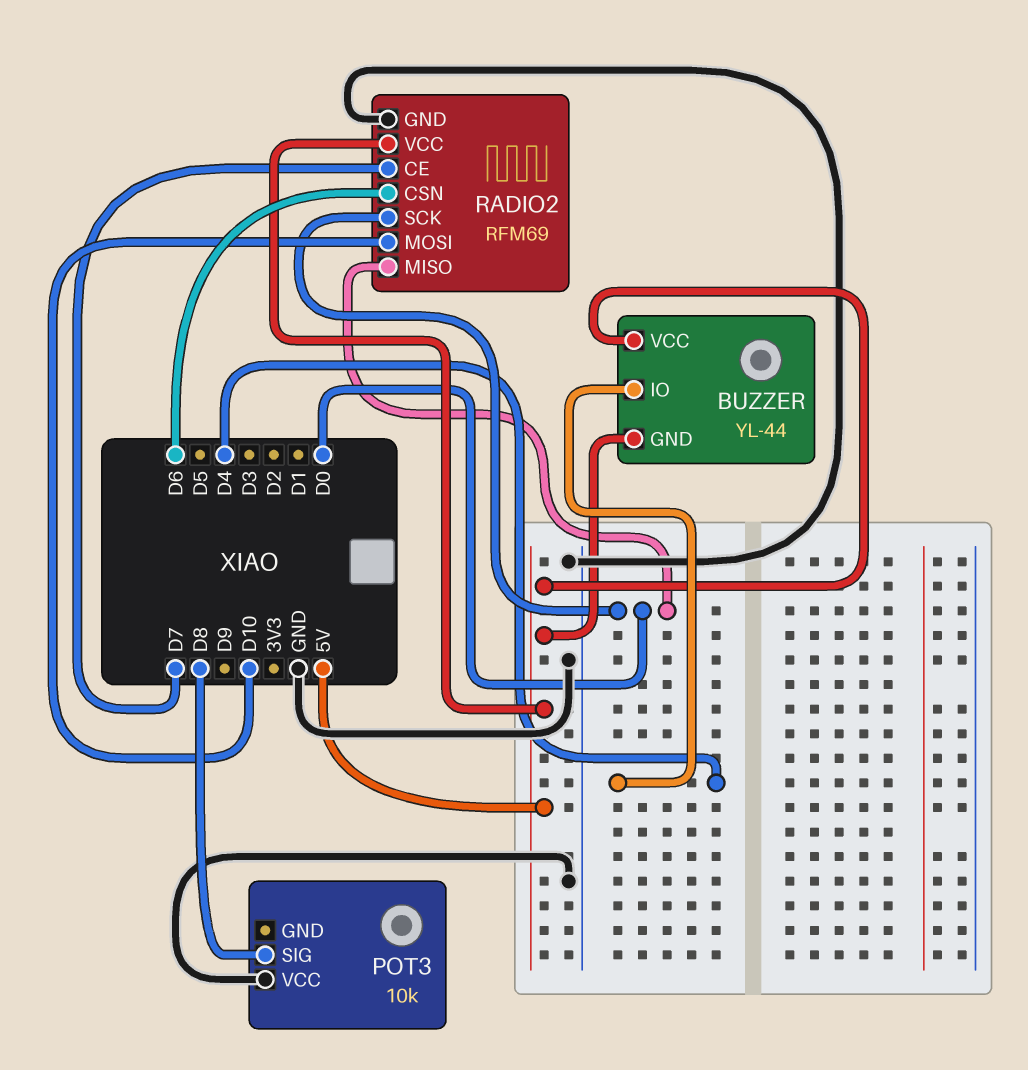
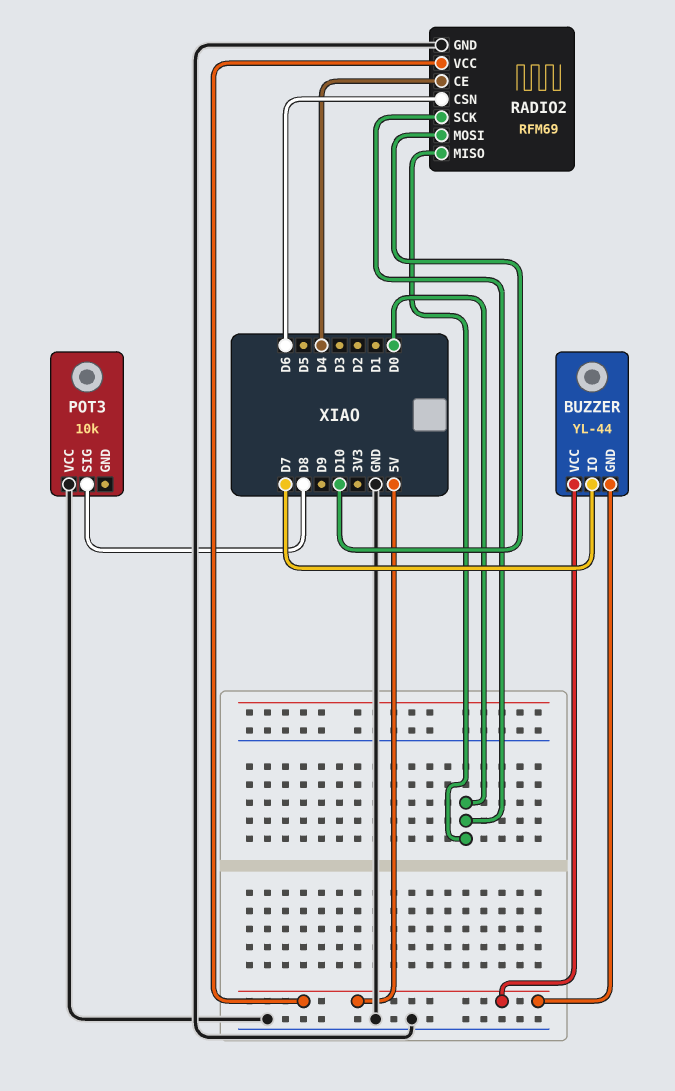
BUZZER pin IO: D4 -> D7
RADIO2 pin CE: D7 -> D4

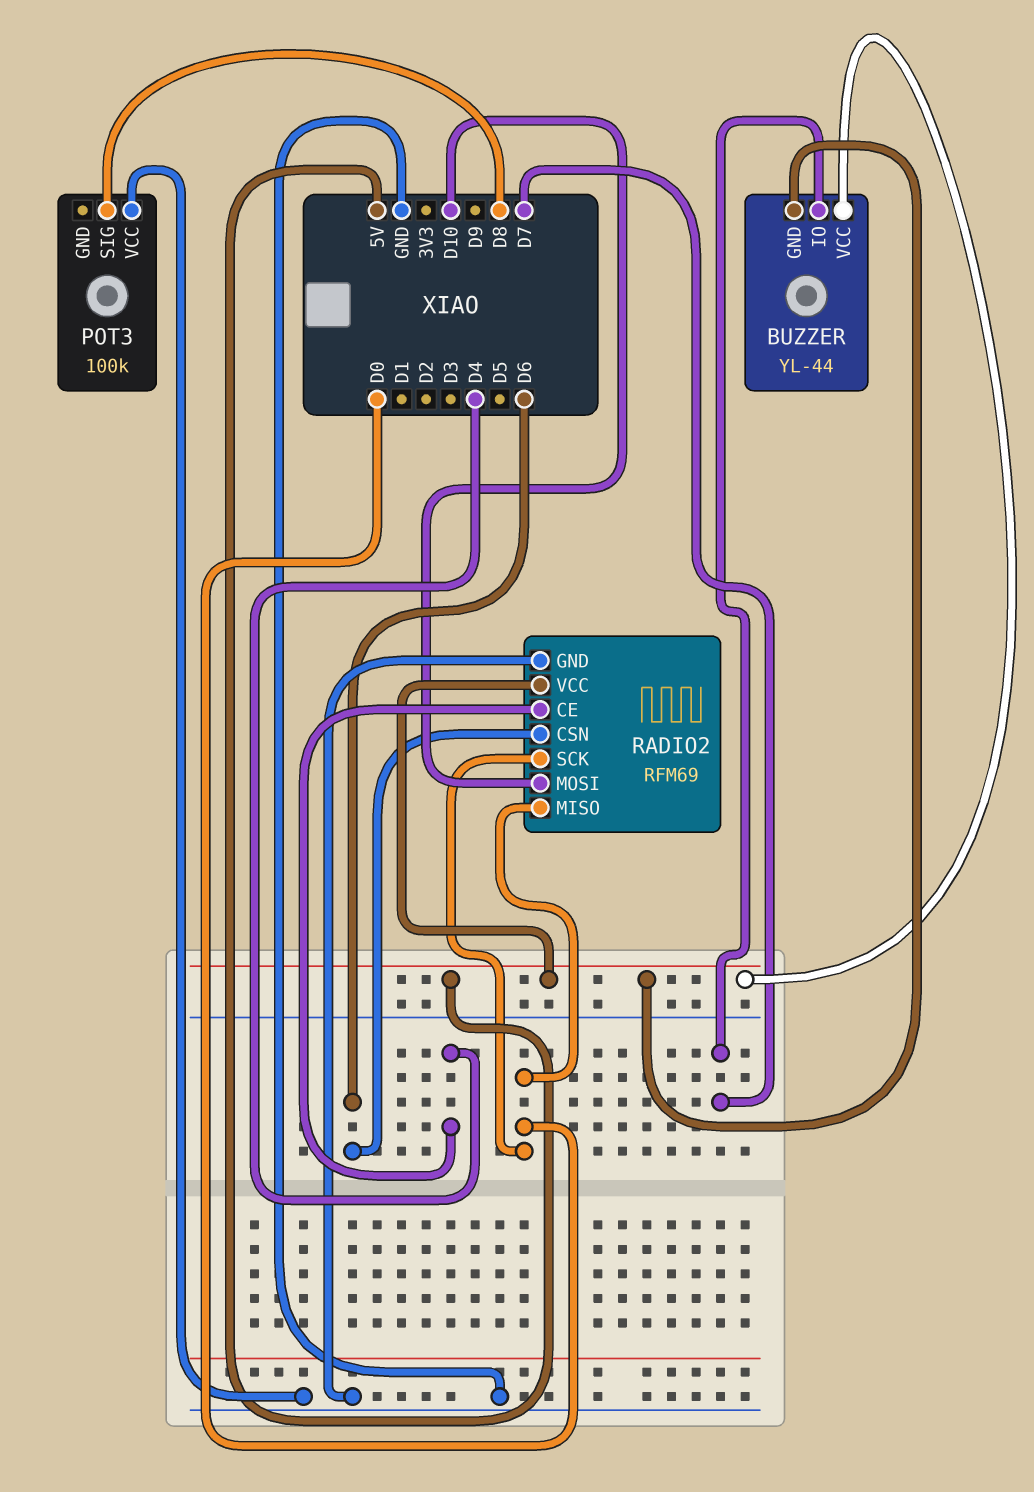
POT3: 10k -> 100k

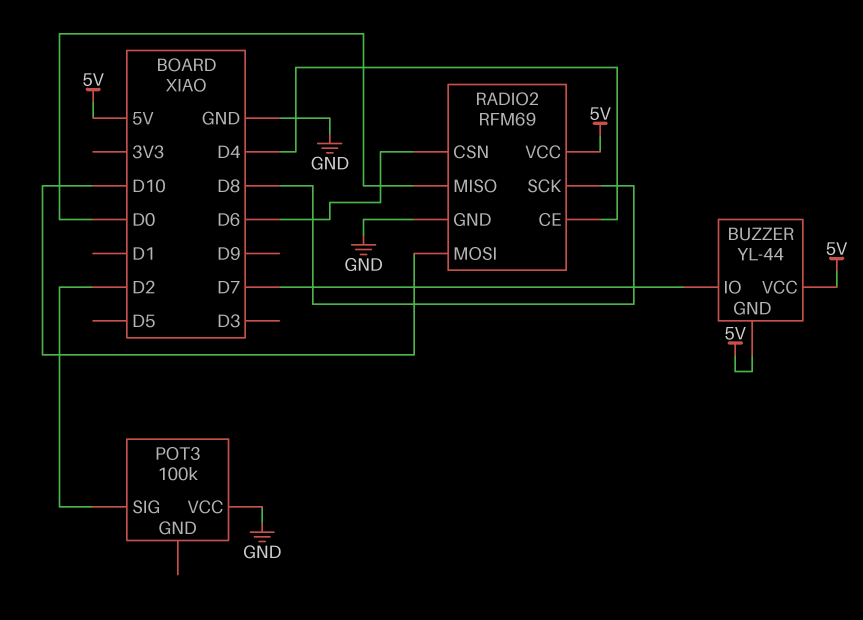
POT3 pin SIG: D8 -> D2
RADIO2 pin SCK: D0 -> D8

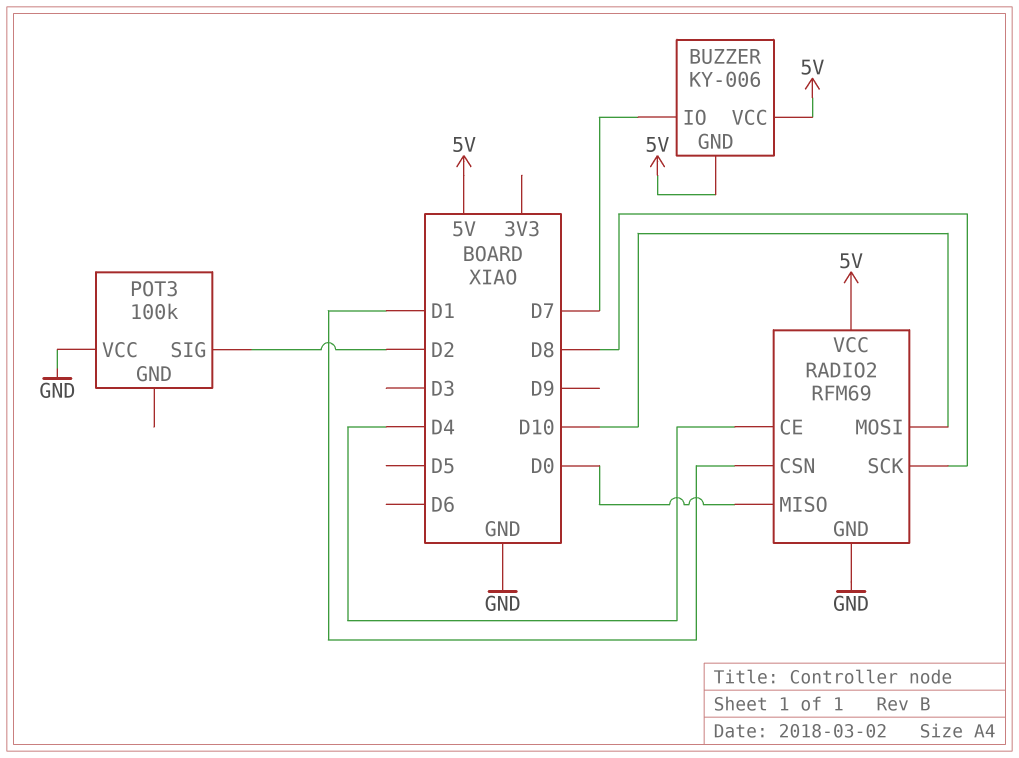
BUZZER: YL-44 -> KY-006
RADIO2 pin CSN: D6 -> D1

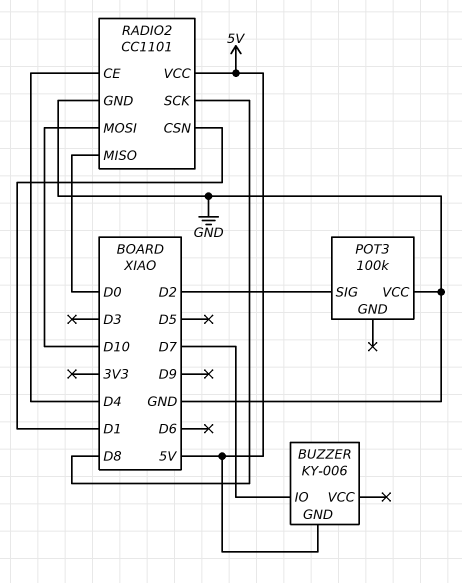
BUZZER pin VCC: 5V -> none
RADIO2: RFM69 -> CC1101

